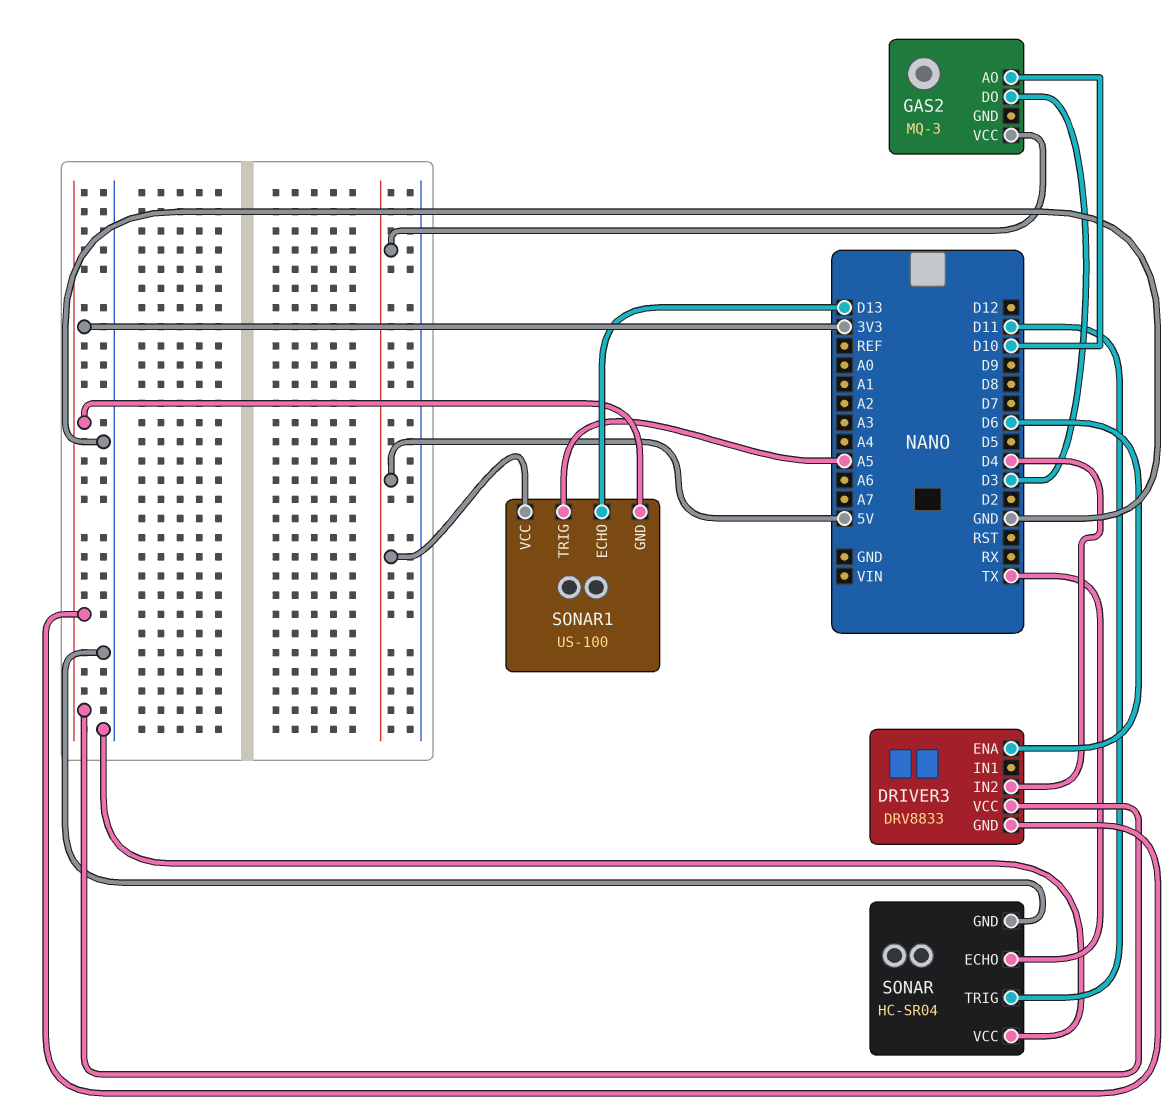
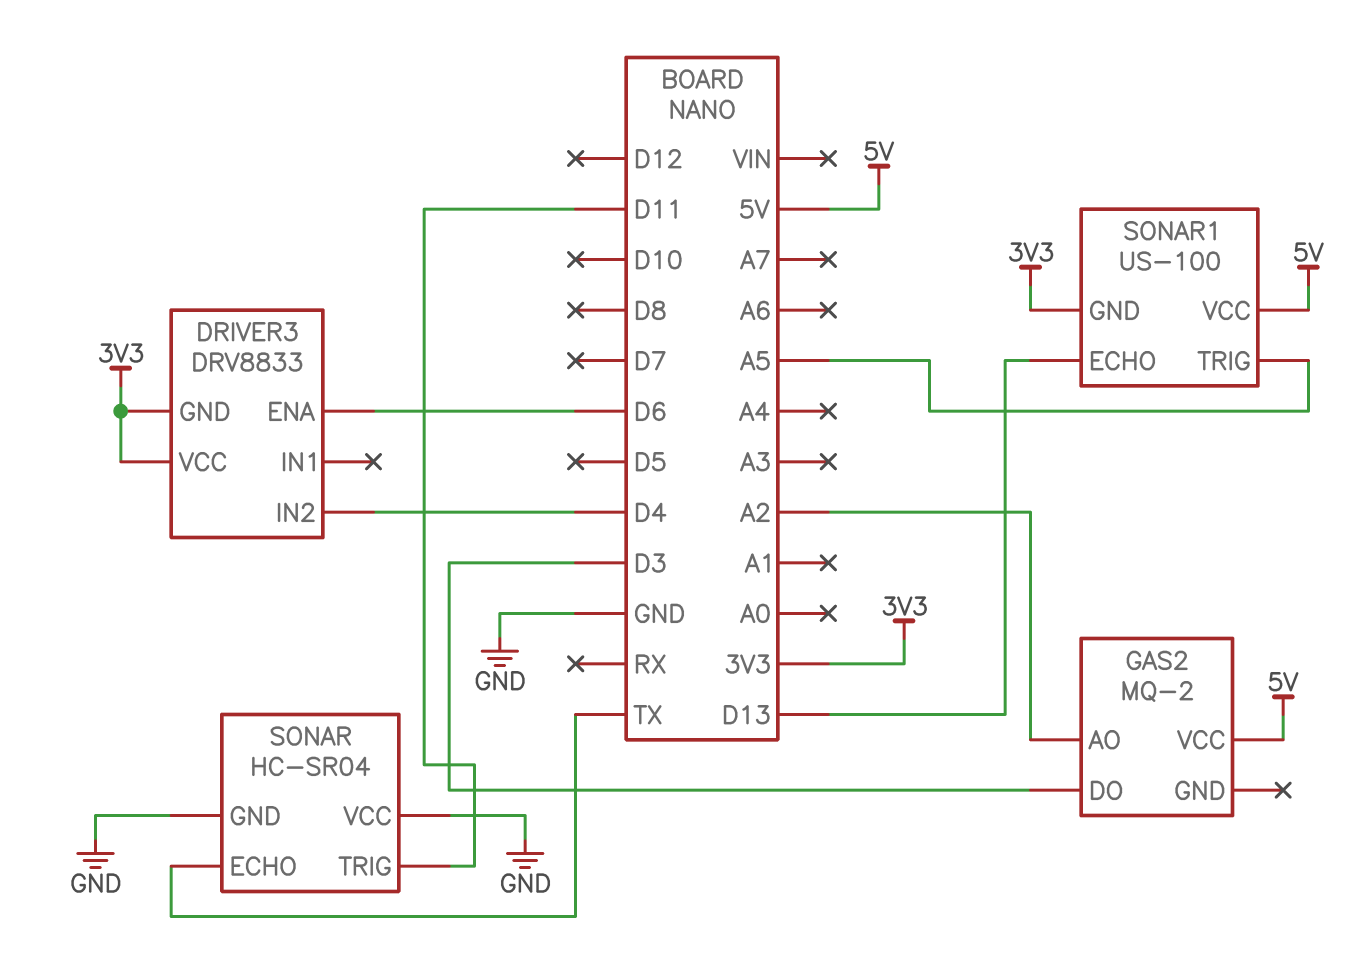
GAS2: MQ-3 -> MQ-2
GAS2 pin AO: D10 -> A2

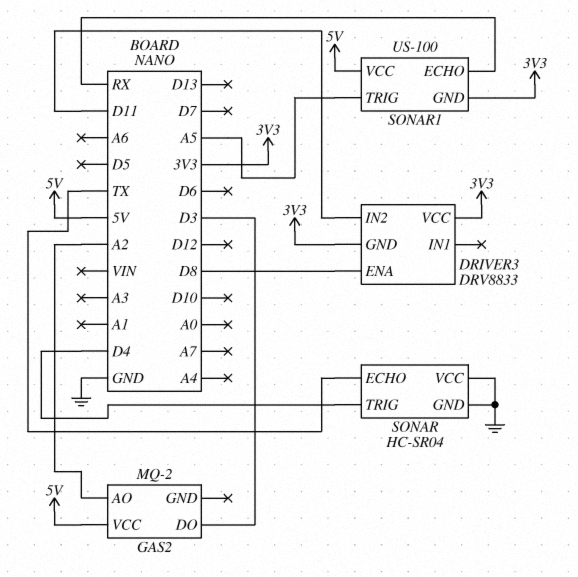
DRIVER3 pin ENA: D6 -> D8
DRIVER3 pin IN2: D4 -> D11
SONAR pin TRIG: D11 -> D4
SONAR1 pin ECHO: D13 -> RX

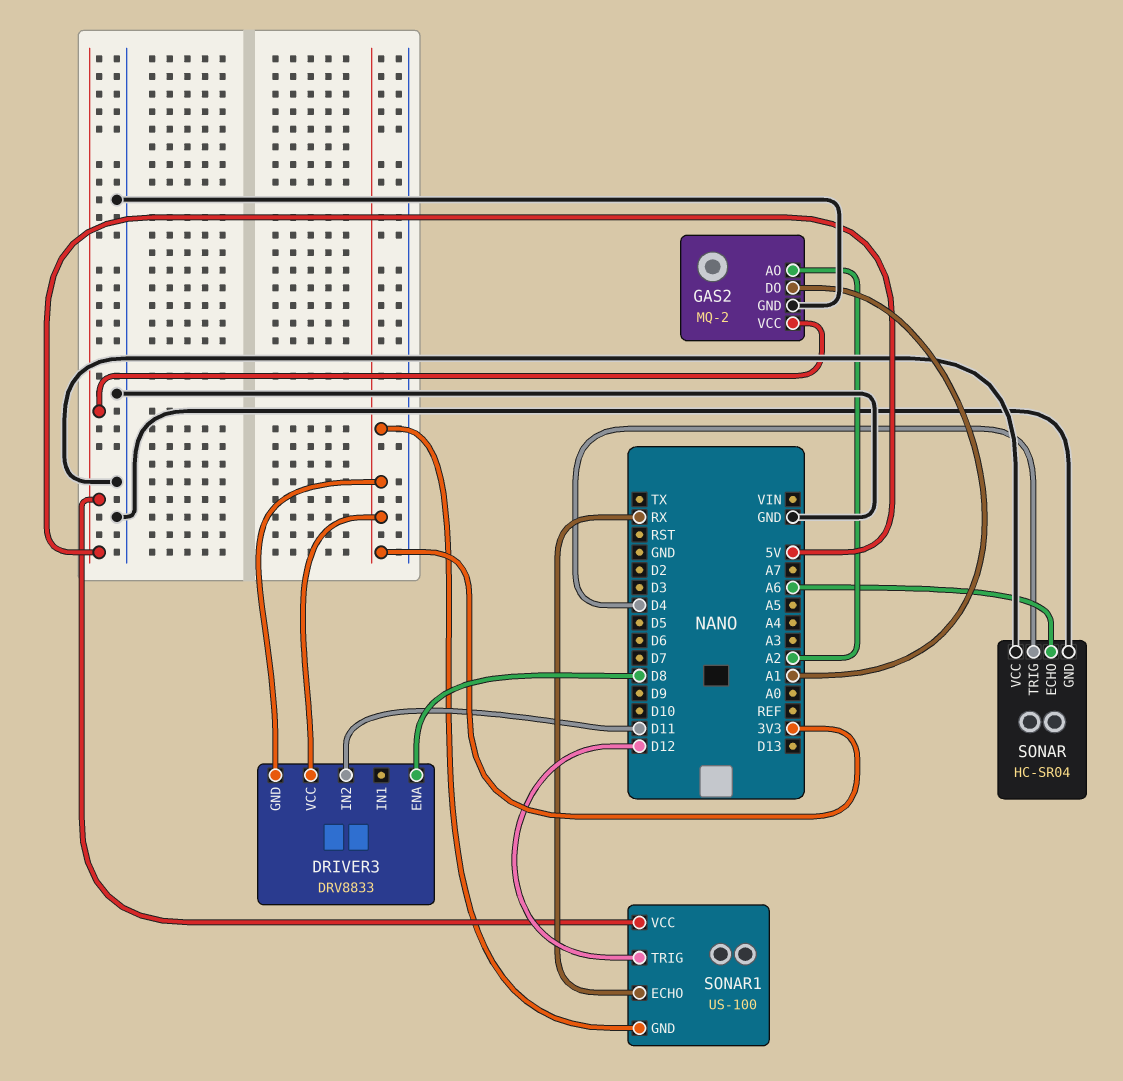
GAS2 pin DO: D3 -> A1
GAS2 pin GND: none -> GND
SONAR pin ECHO: TX -> A6
SONAR1 pin TRIG: A5 -> D12

